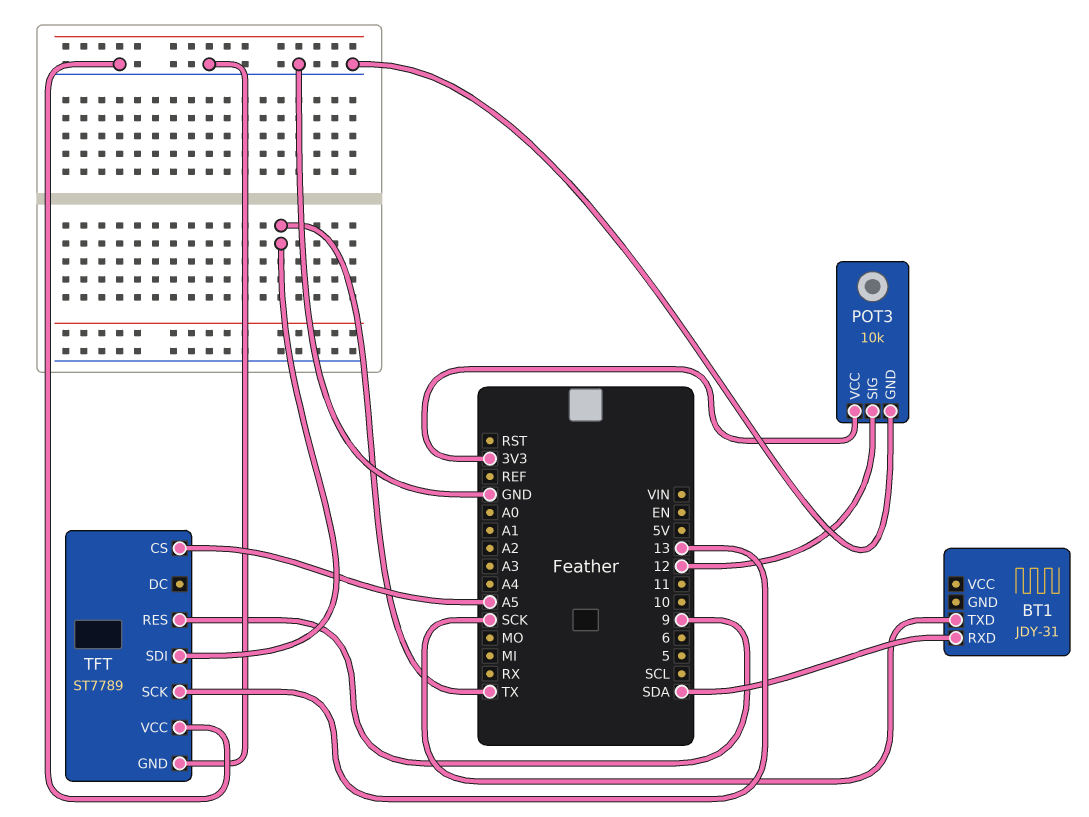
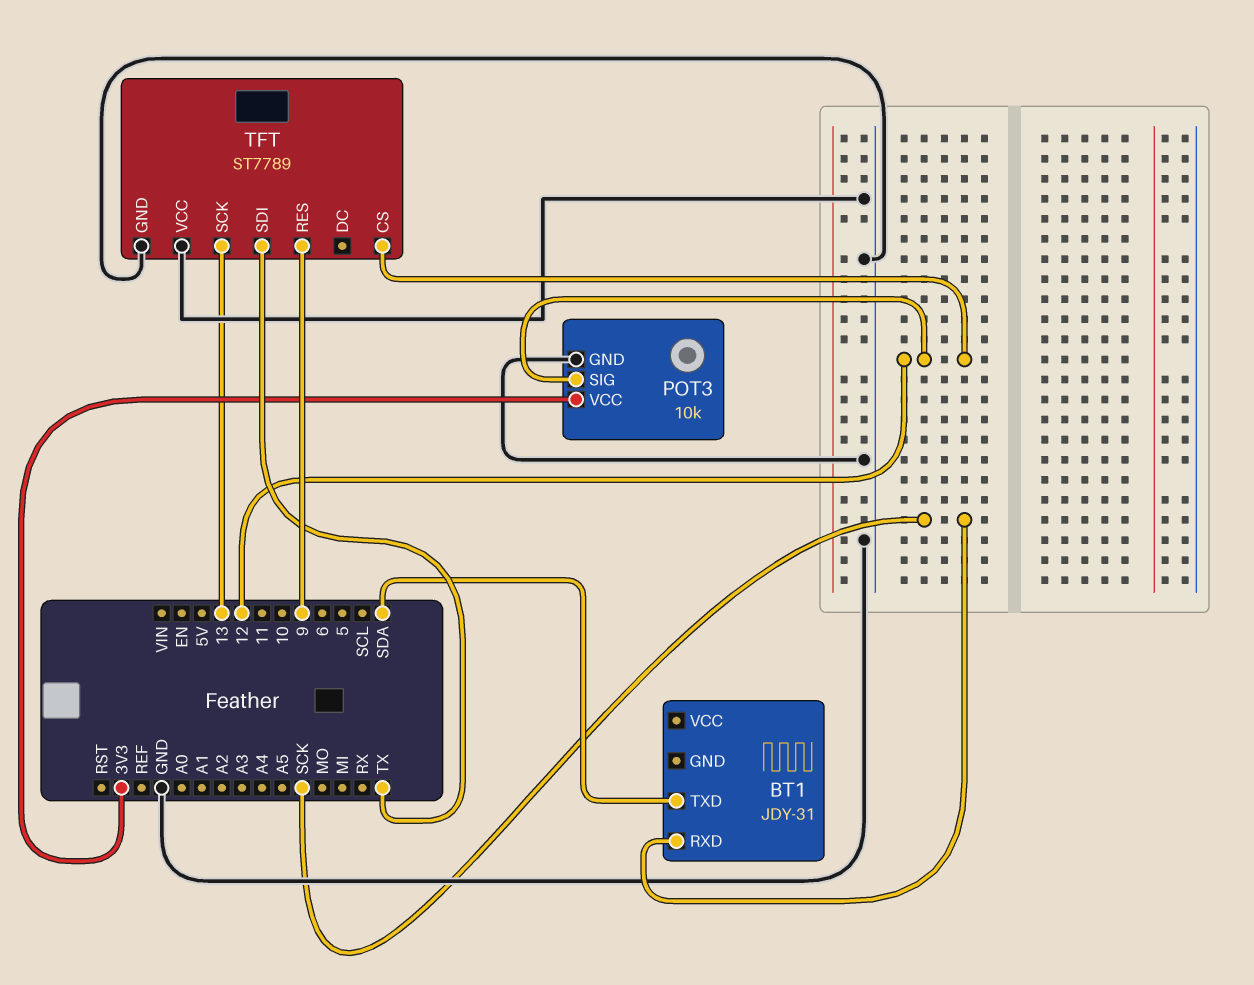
BT1 pin RXD: SDA -> SCK
BT1 pin TXD: SCK -> SDA
TFT pin CS: A5 -> 12

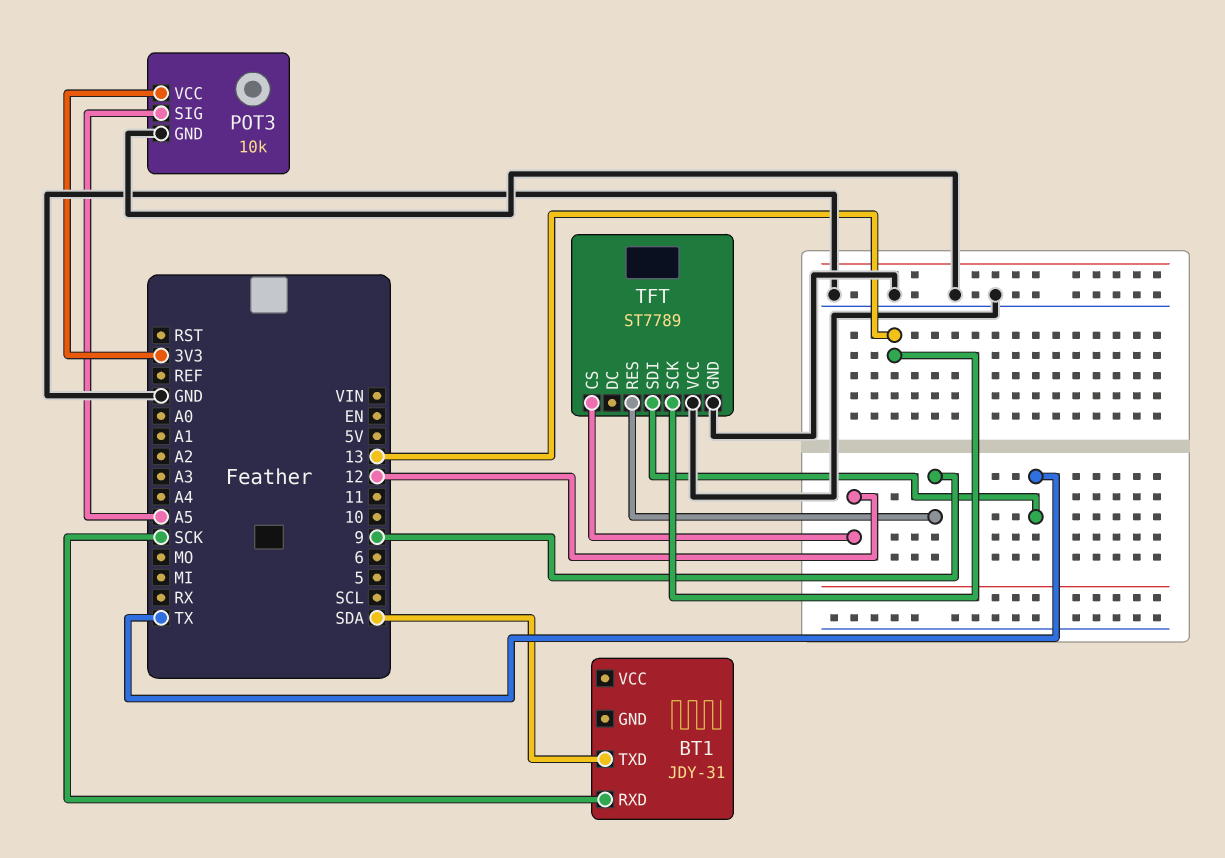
POT3 pin SIG: 12 -> A5

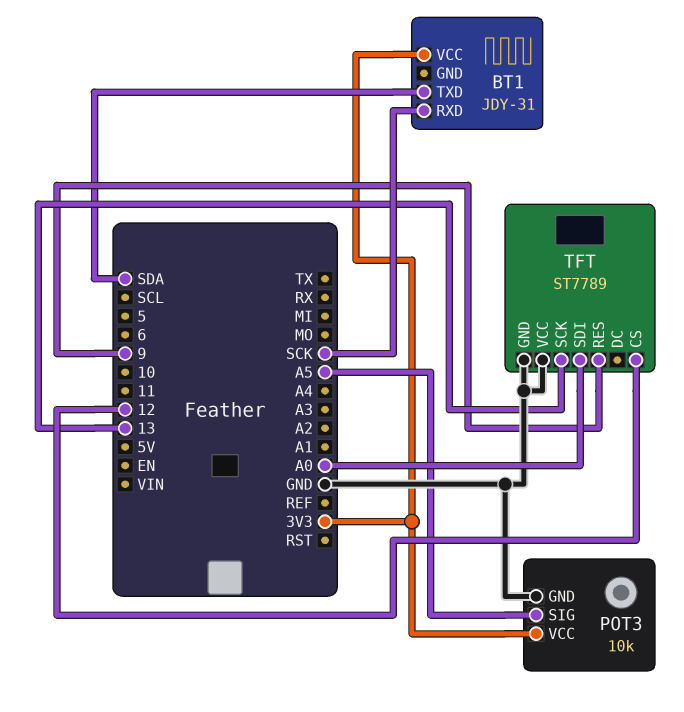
BT1 pin VCC: none -> 3V3
TFT pin SDI: TX -> A0

